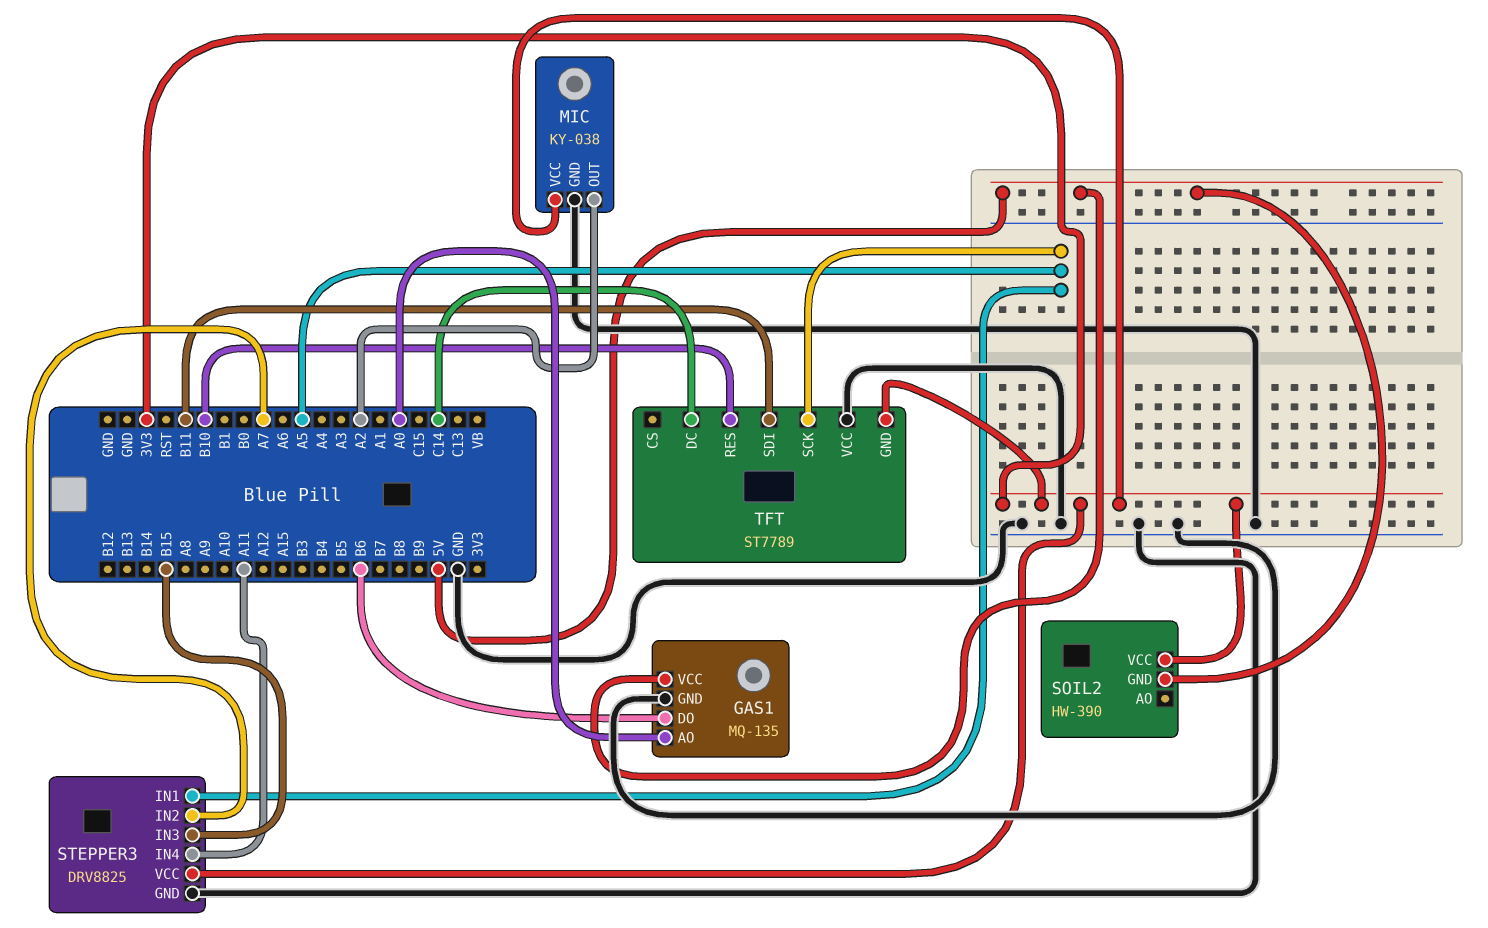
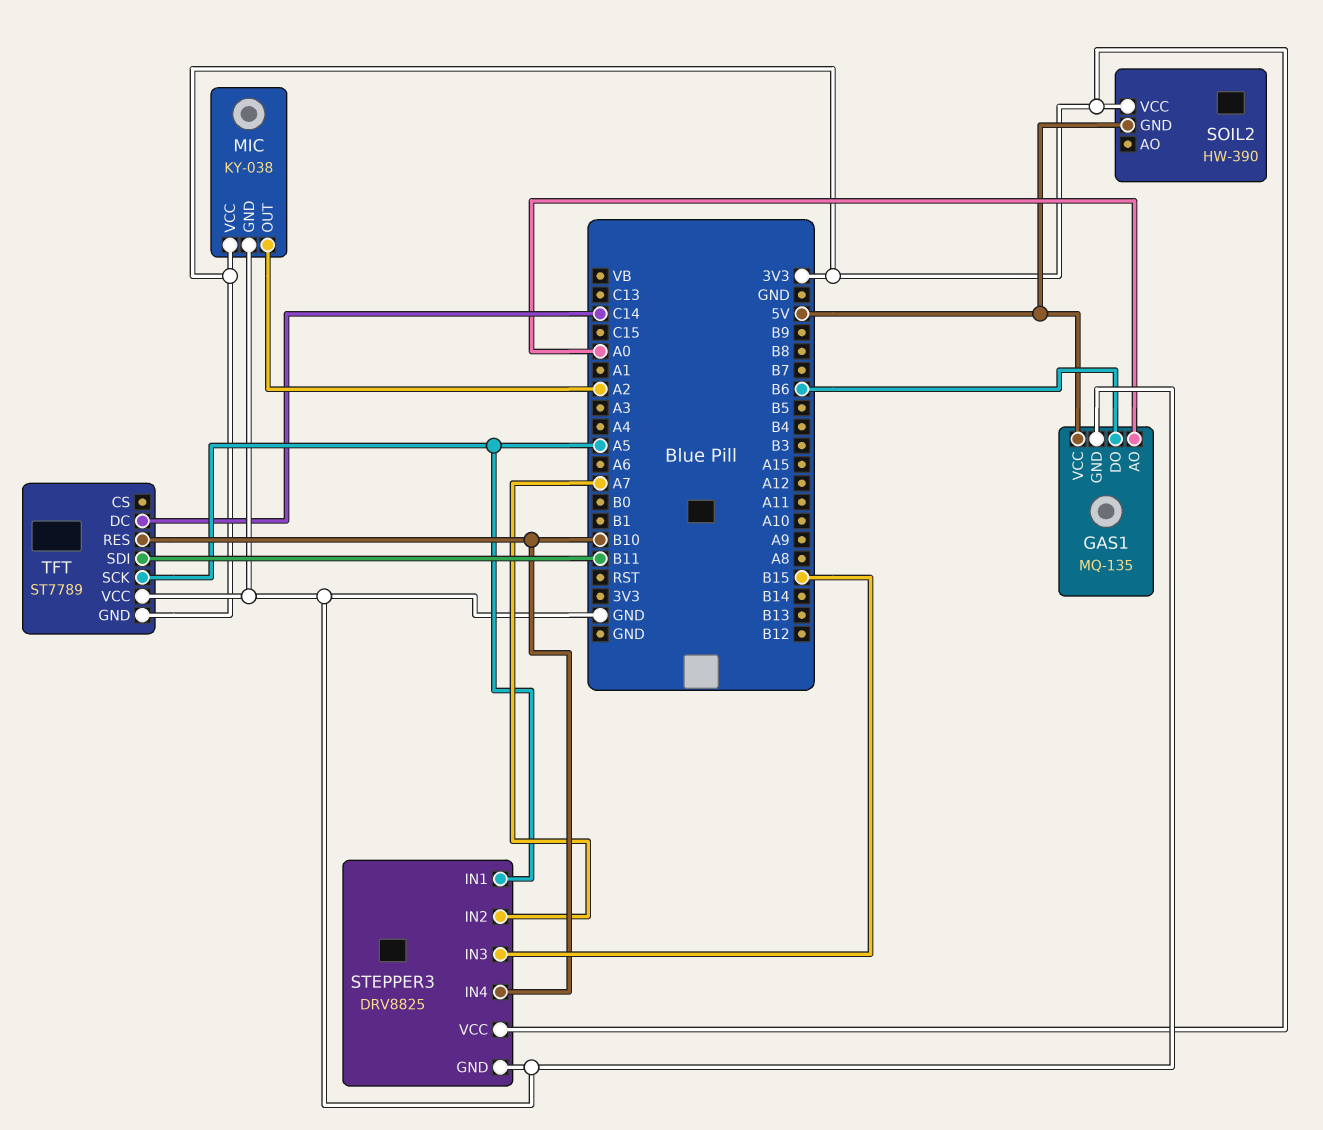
STEPPER3 pin IN4: A11 -> B10

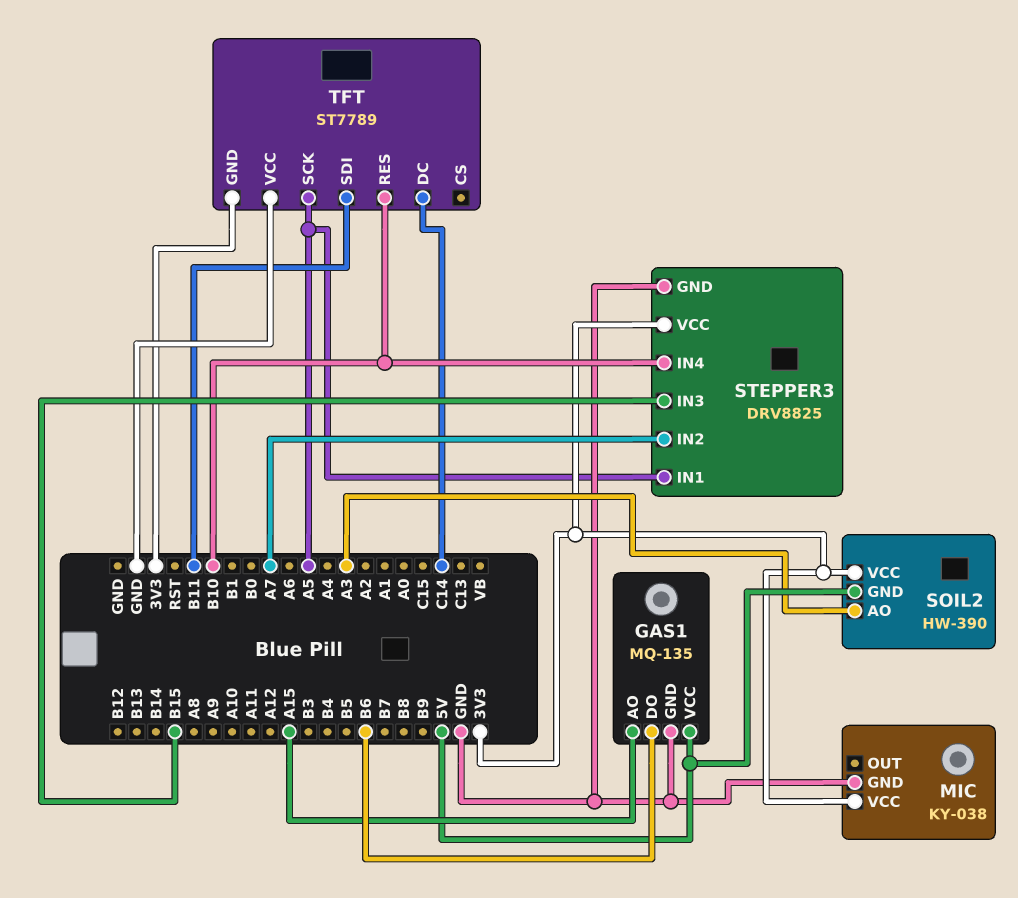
GAS1 pin AO: A0 -> A15
MIC pin OUT: A2 -> none
SOIL2 pin AO: none -> A3

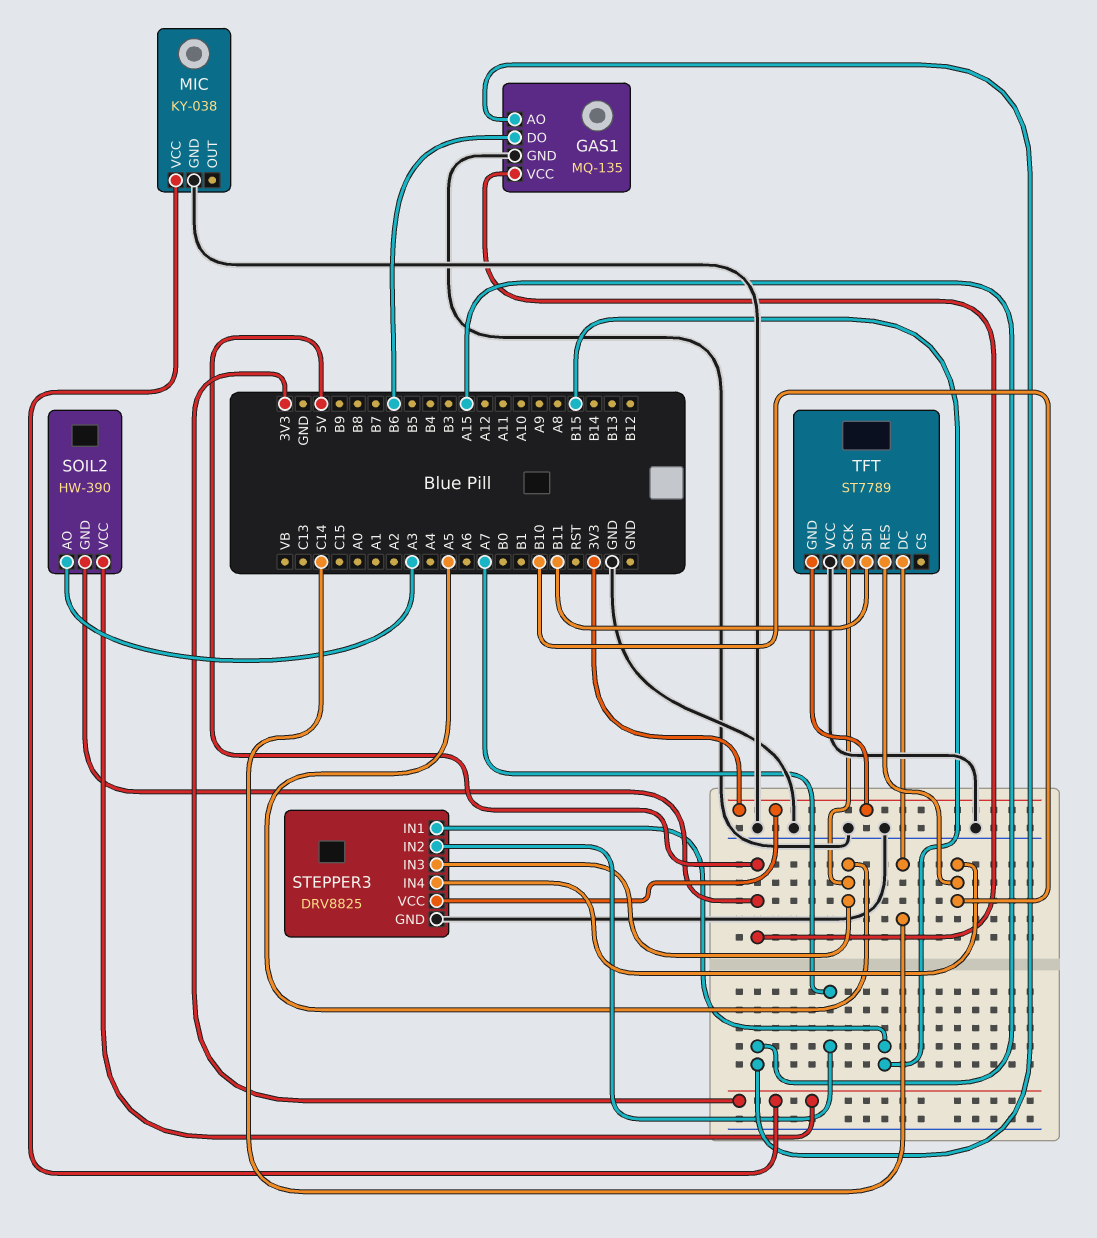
STEPPER3 pin IN1: A5 -> B15
STEPPER3 pin IN3: B15 -> A5

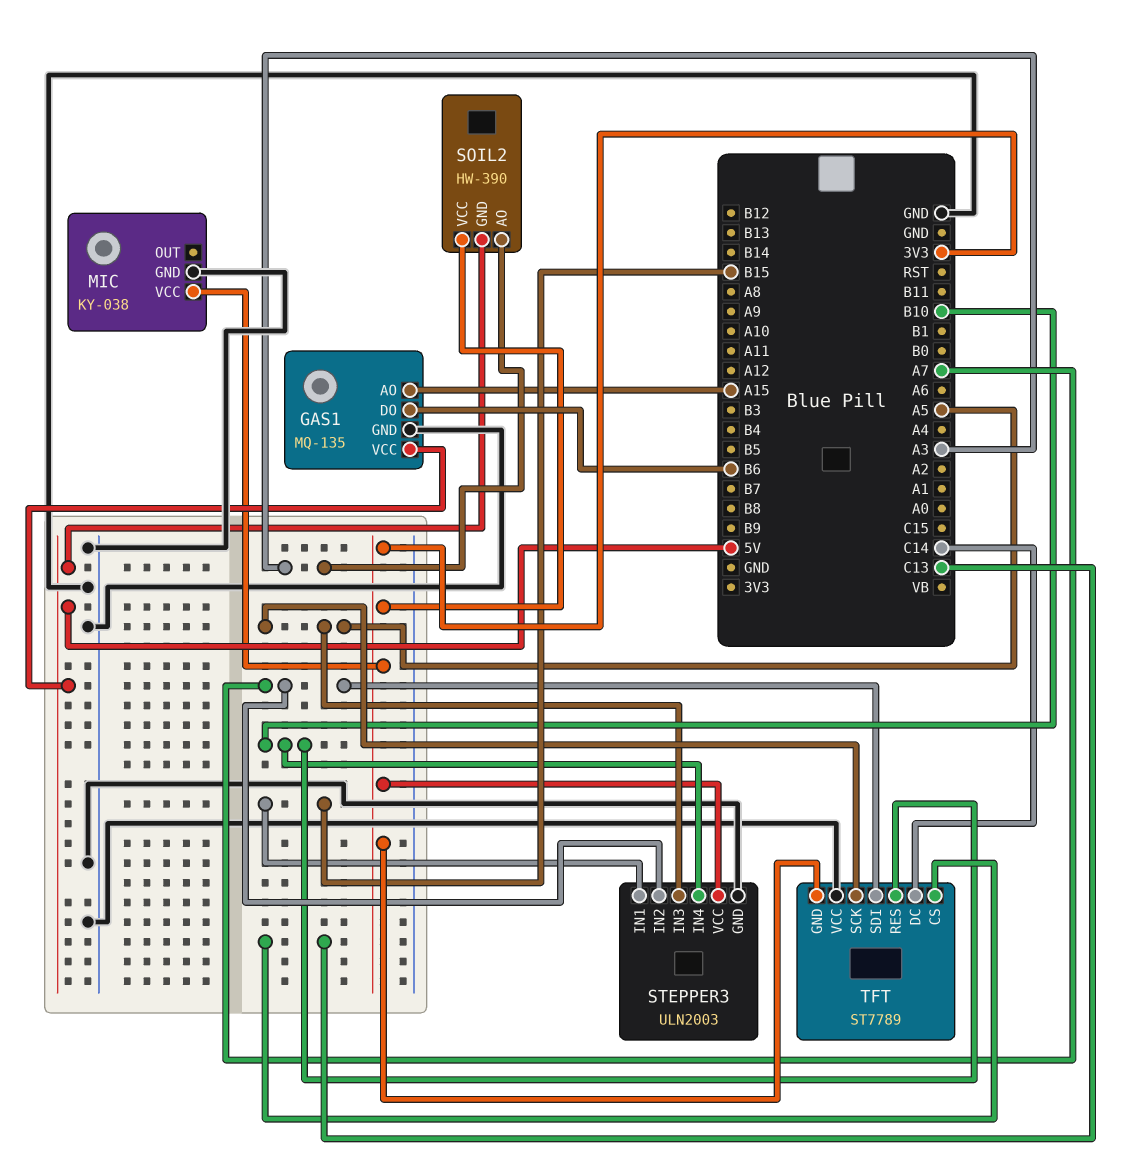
STEPPER3: DRV8825 -> ULN2003
TFT pin CS: none -> C13
TFT pin SDI: B11 -> A7

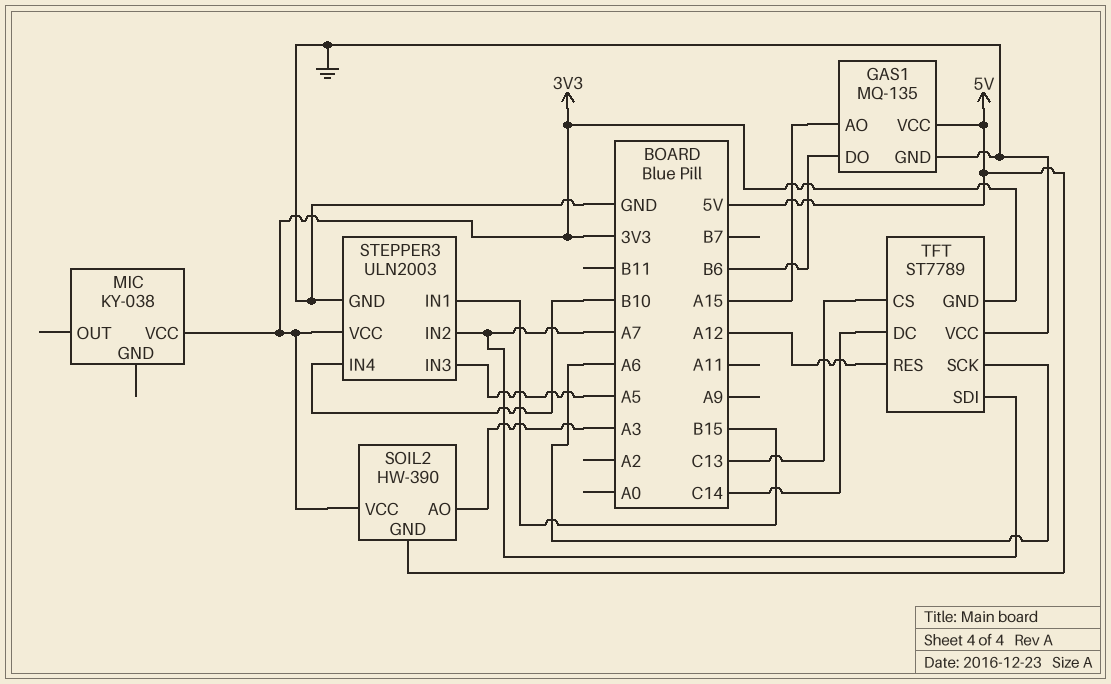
MIC pin GND: GND -> none
TFT pin RES: B10 -> A12
TFT pin SCK: A5 -> A6

